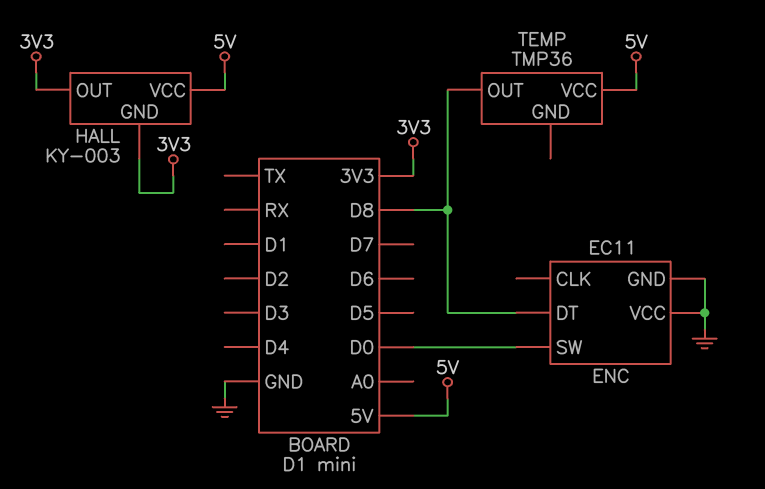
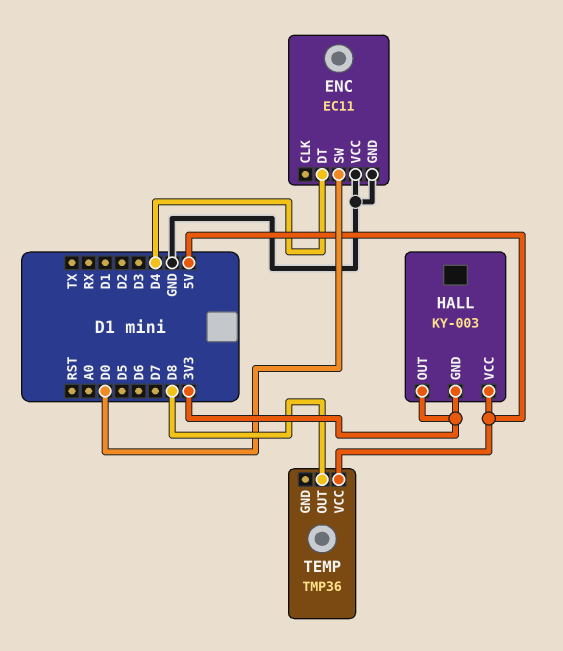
ENC pin DT: D8 -> D4

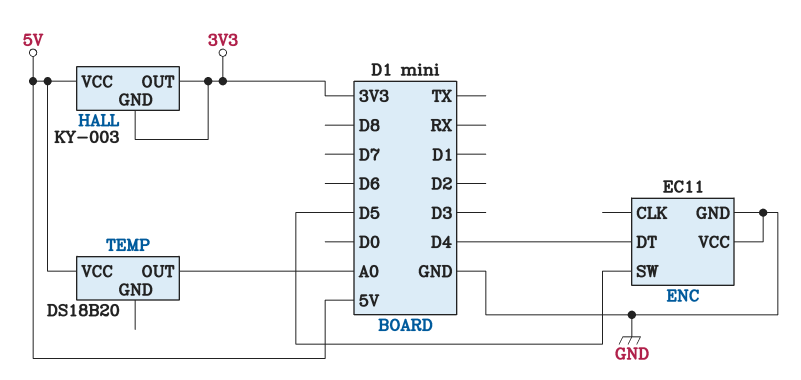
ENC pin SW: D0 -> D5
TEMP: TMP36 -> DS18B20
TEMP pin OUT: D8 -> A0

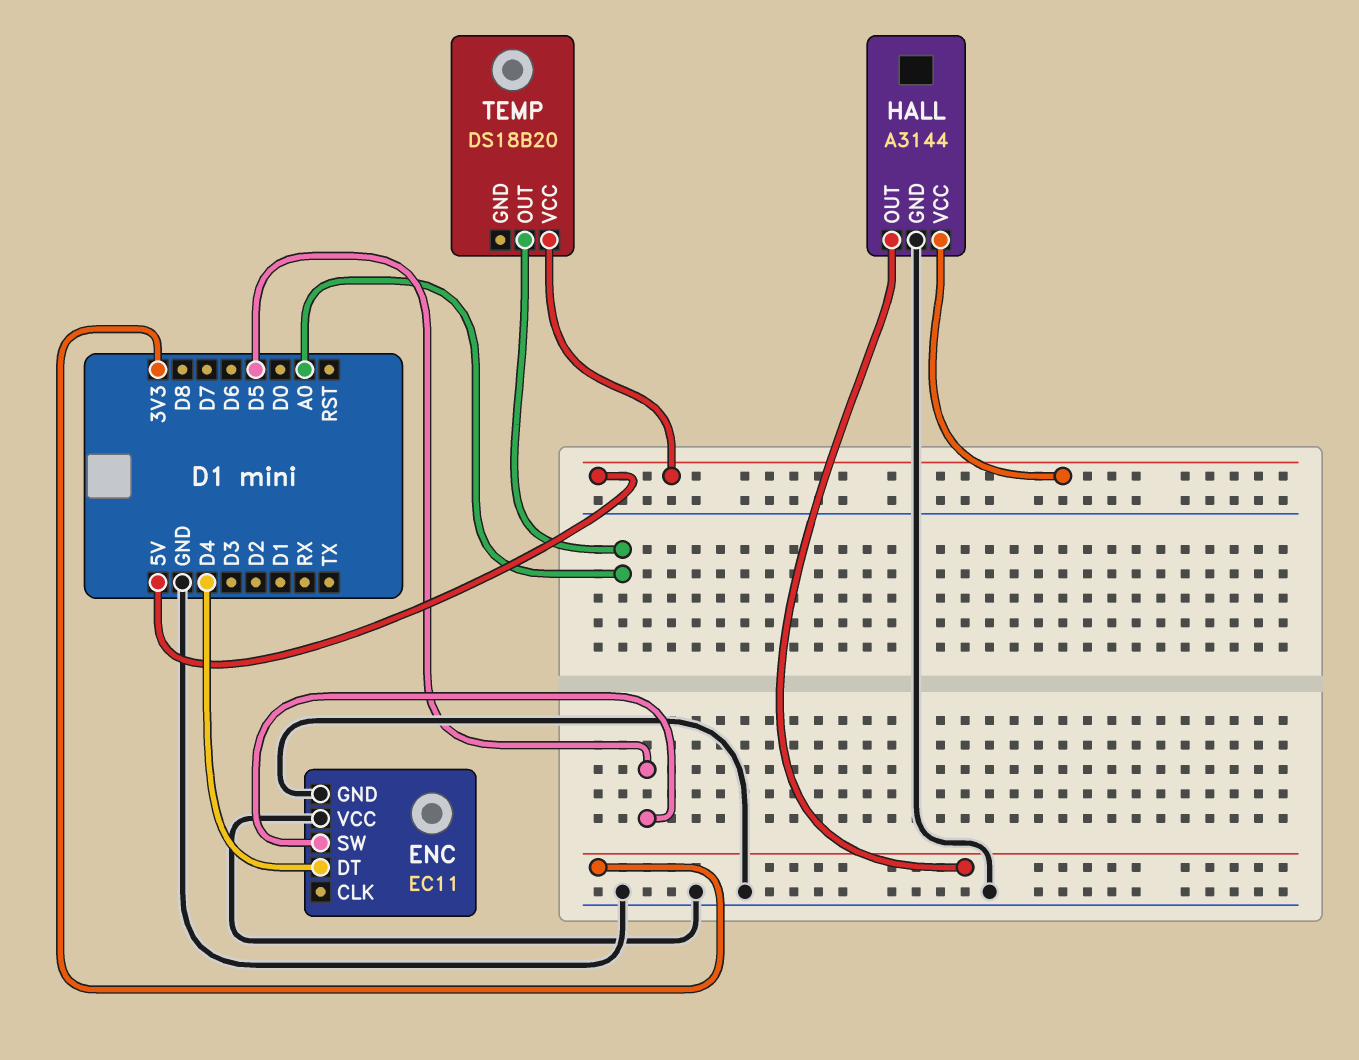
HALL: KY-003 -> A3144
HALL pin GND: 3V3 -> GND

